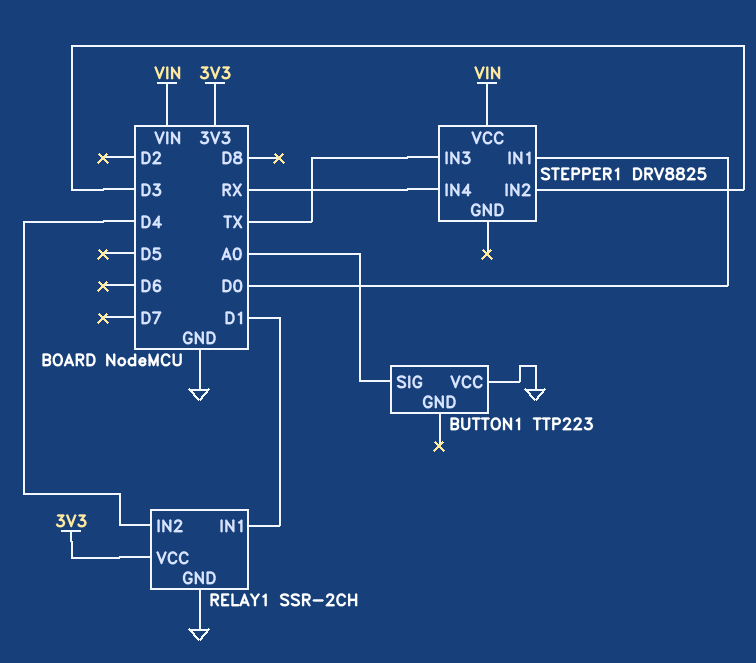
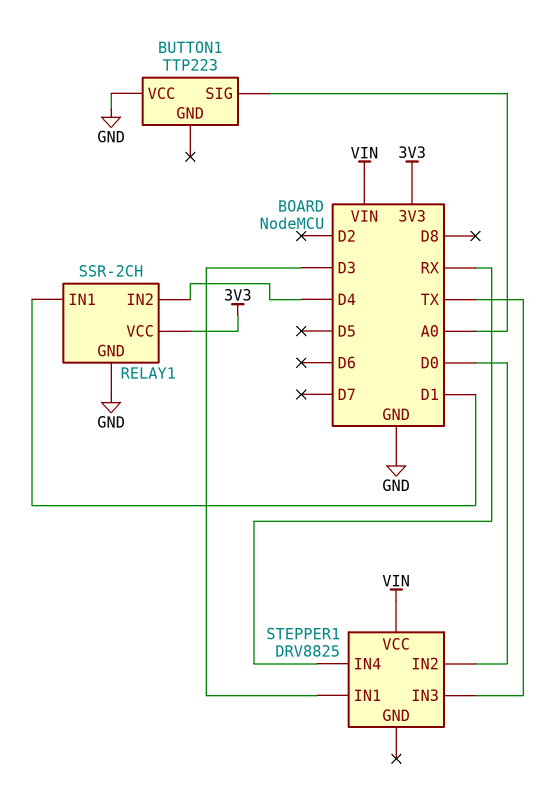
STEPPER1 pin IN1: D0 -> D3
STEPPER1 pin IN2: D3 -> D0

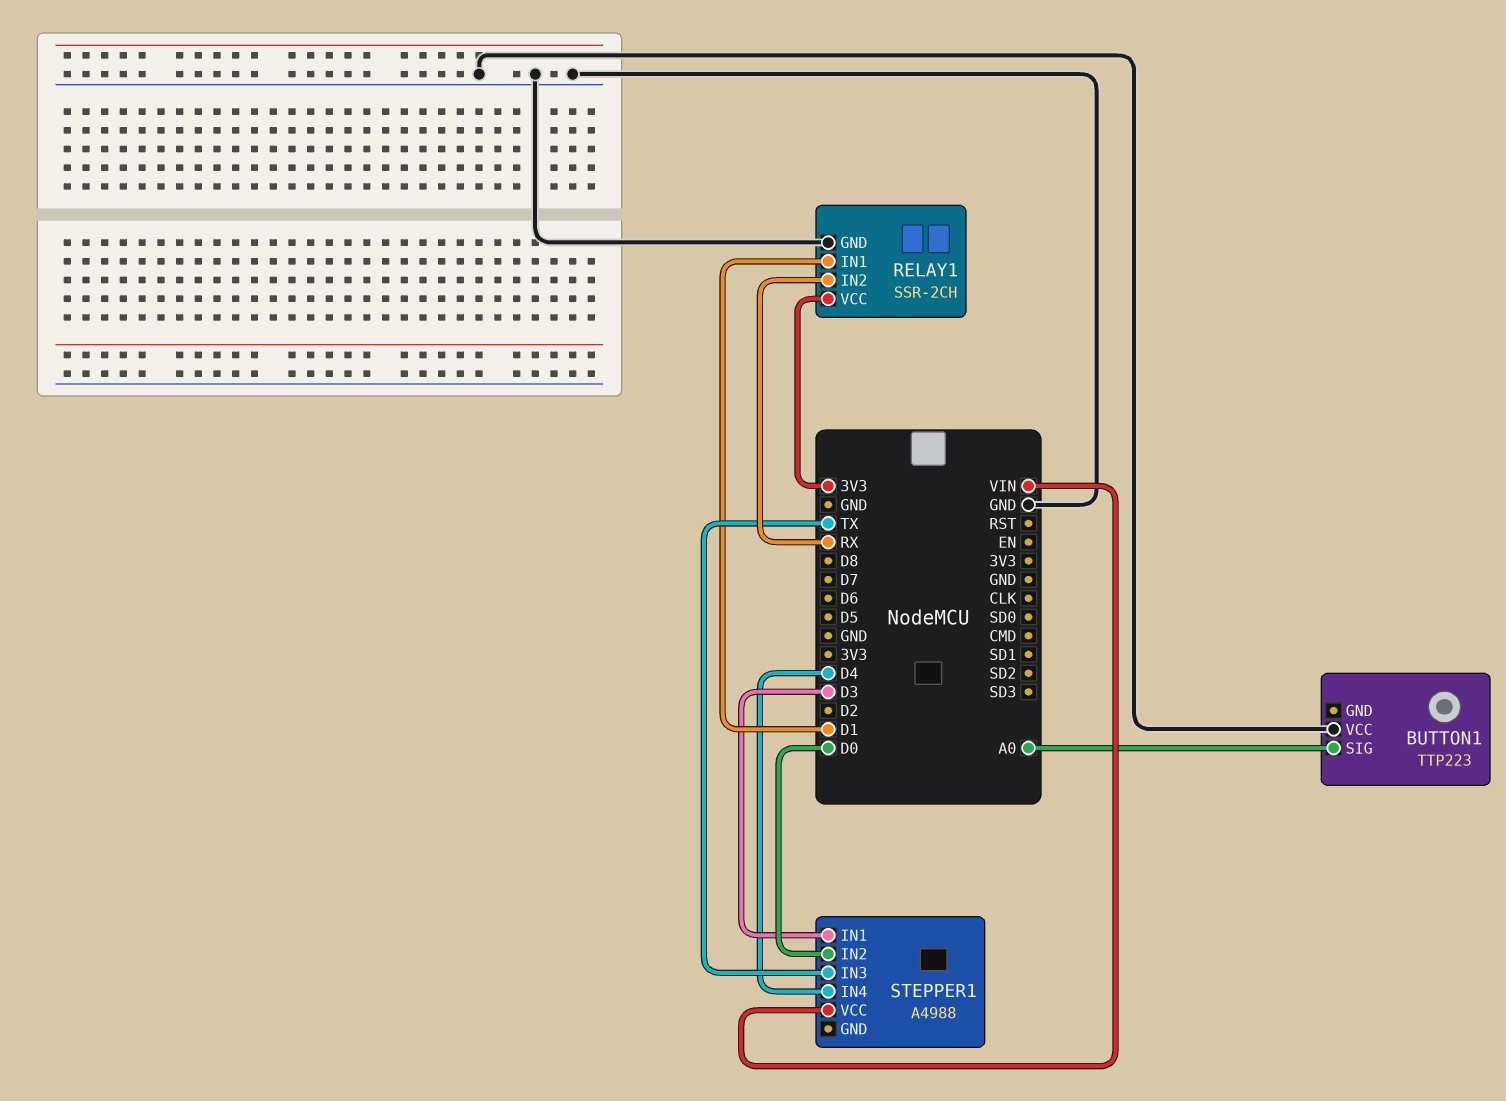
RELAY1 pin IN2: D4 -> RX
STEPPER1: DRV8825 -> A4988
STEPPER1 pin IN4: RX -> D4

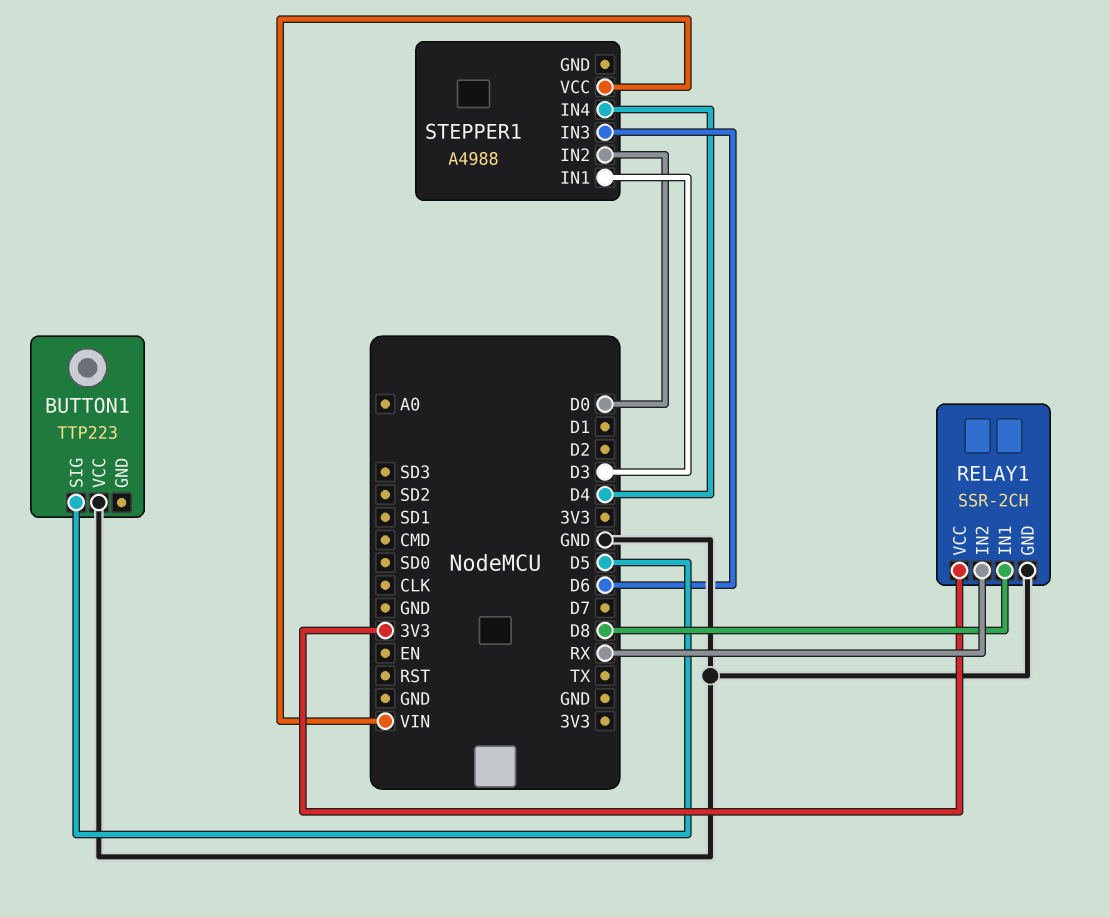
BUTTON1 pin SIG: A0 -> D5
RELAY1 pin IN1: D1 -> D8
STEPPER1 pin IN3: TX -> D6

